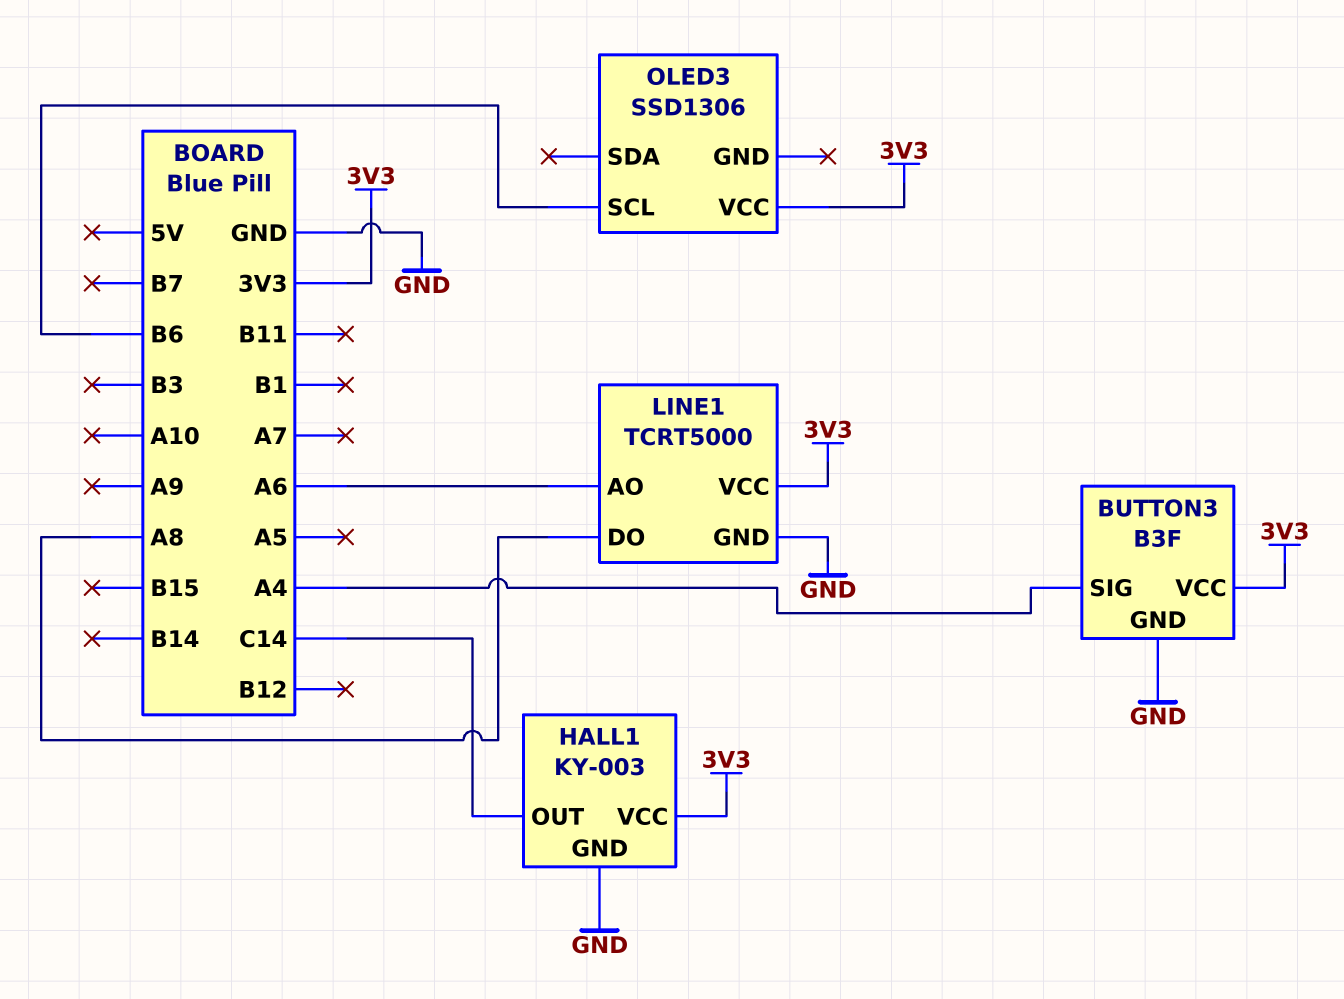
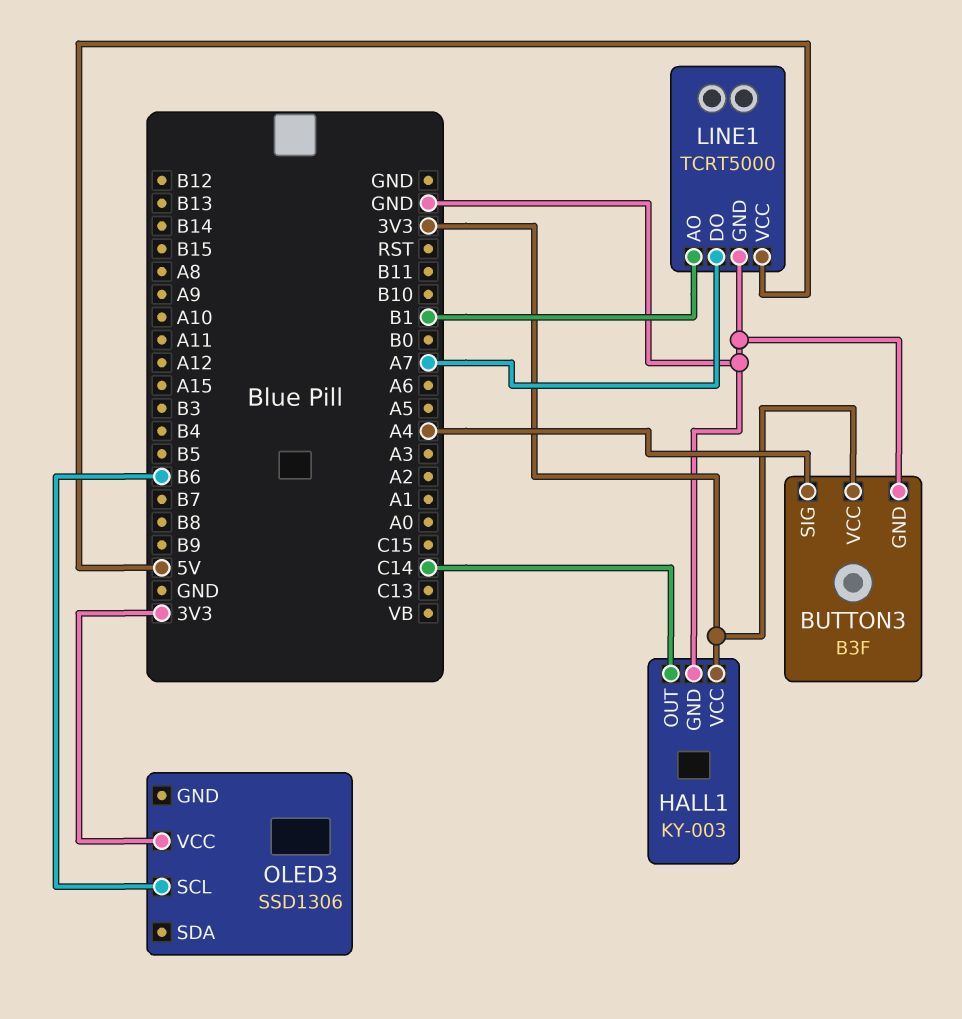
LINE1 pin AO: A6 -> B1
LINE1 pin DO: A8 -> A7
LINE1 pin VCC: 3V3 -> 5V

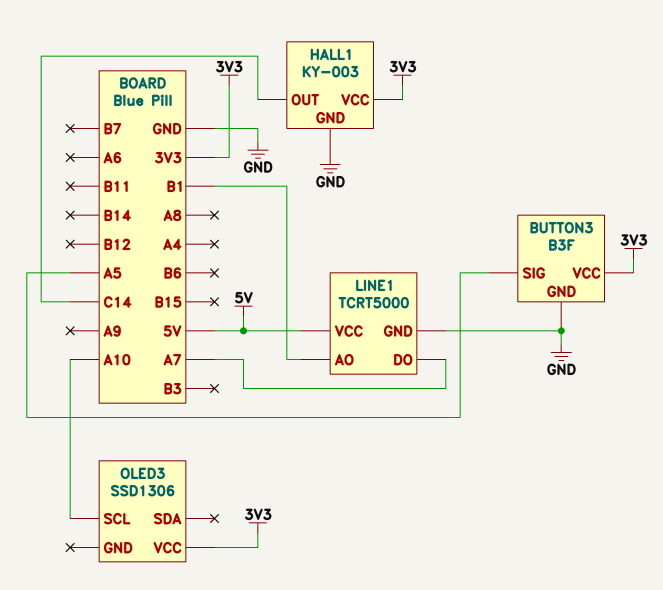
BUTTON3 pin SIG: A4 -> A5
OLED3 pin SCL: B6 -> A10

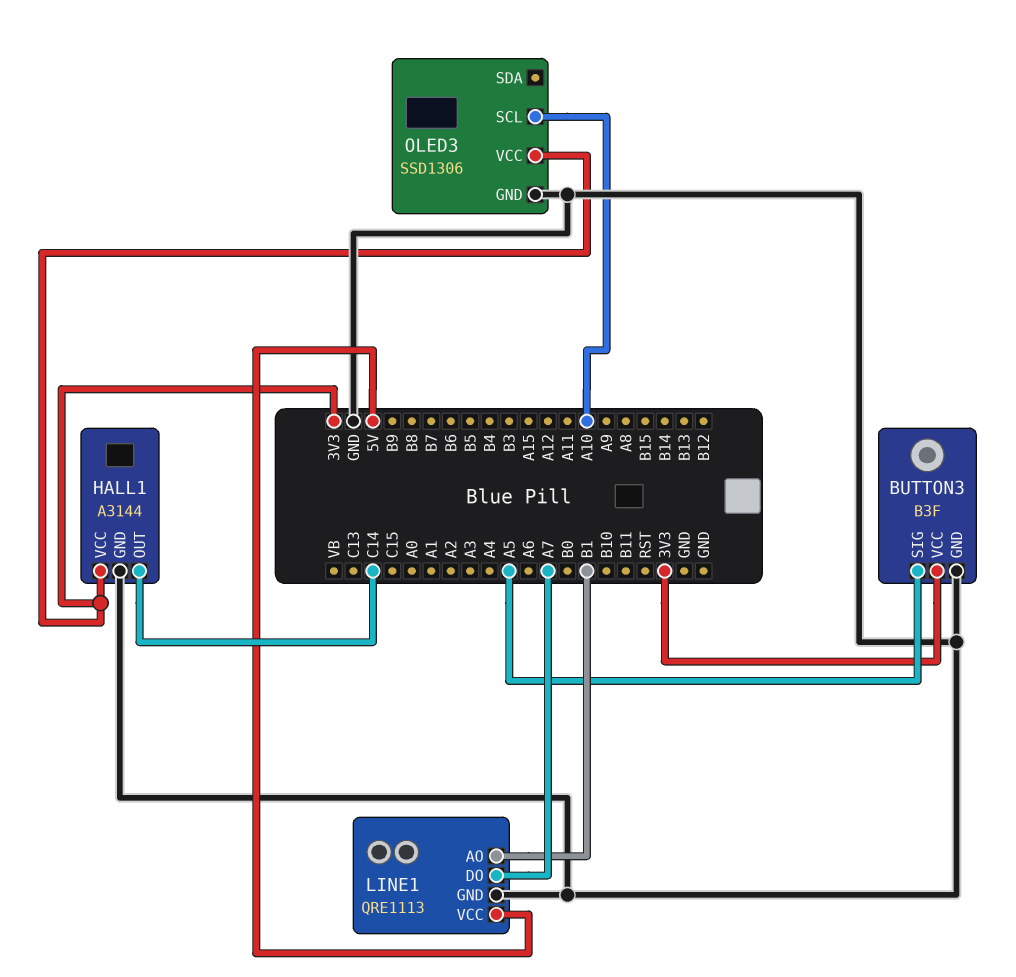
HALL1: KY-003 -> A3144
LINE1: TCRT5000 -> QRE1113
OLED3 pin GND: none -> GND

